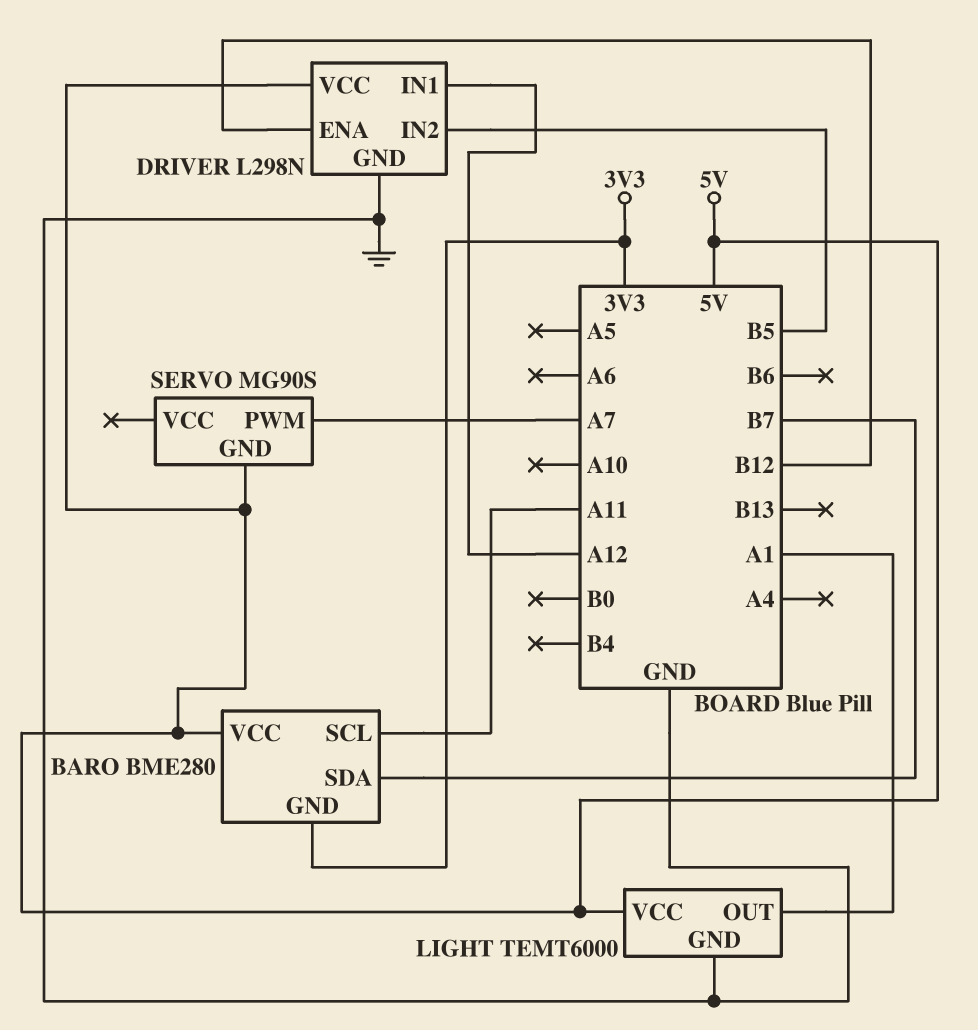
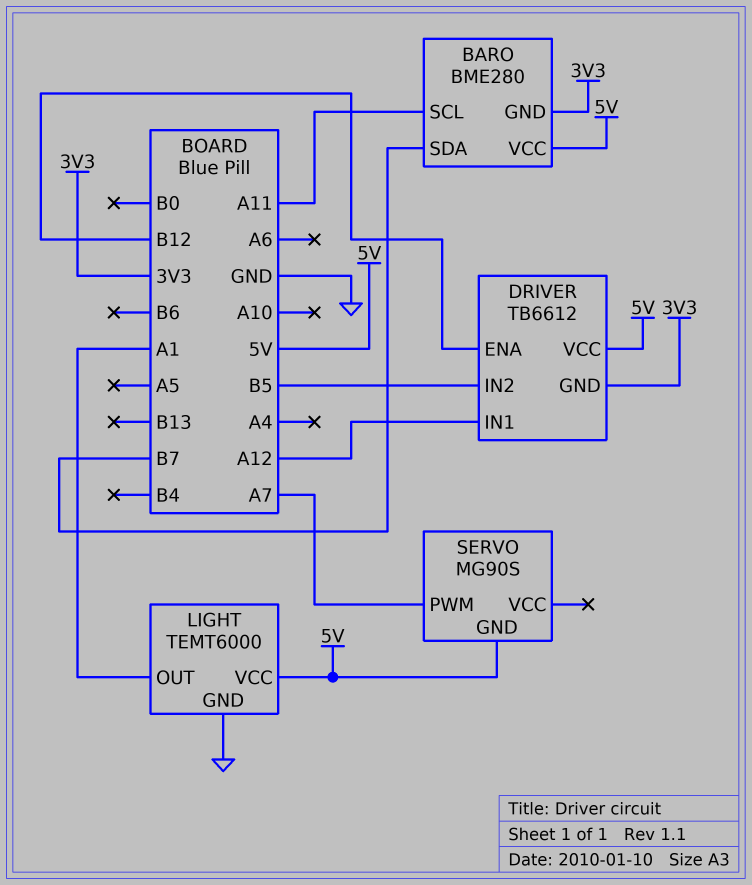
DRIVER: L298N -> TB6612
DRIVER pin GND: GND -> 3V3

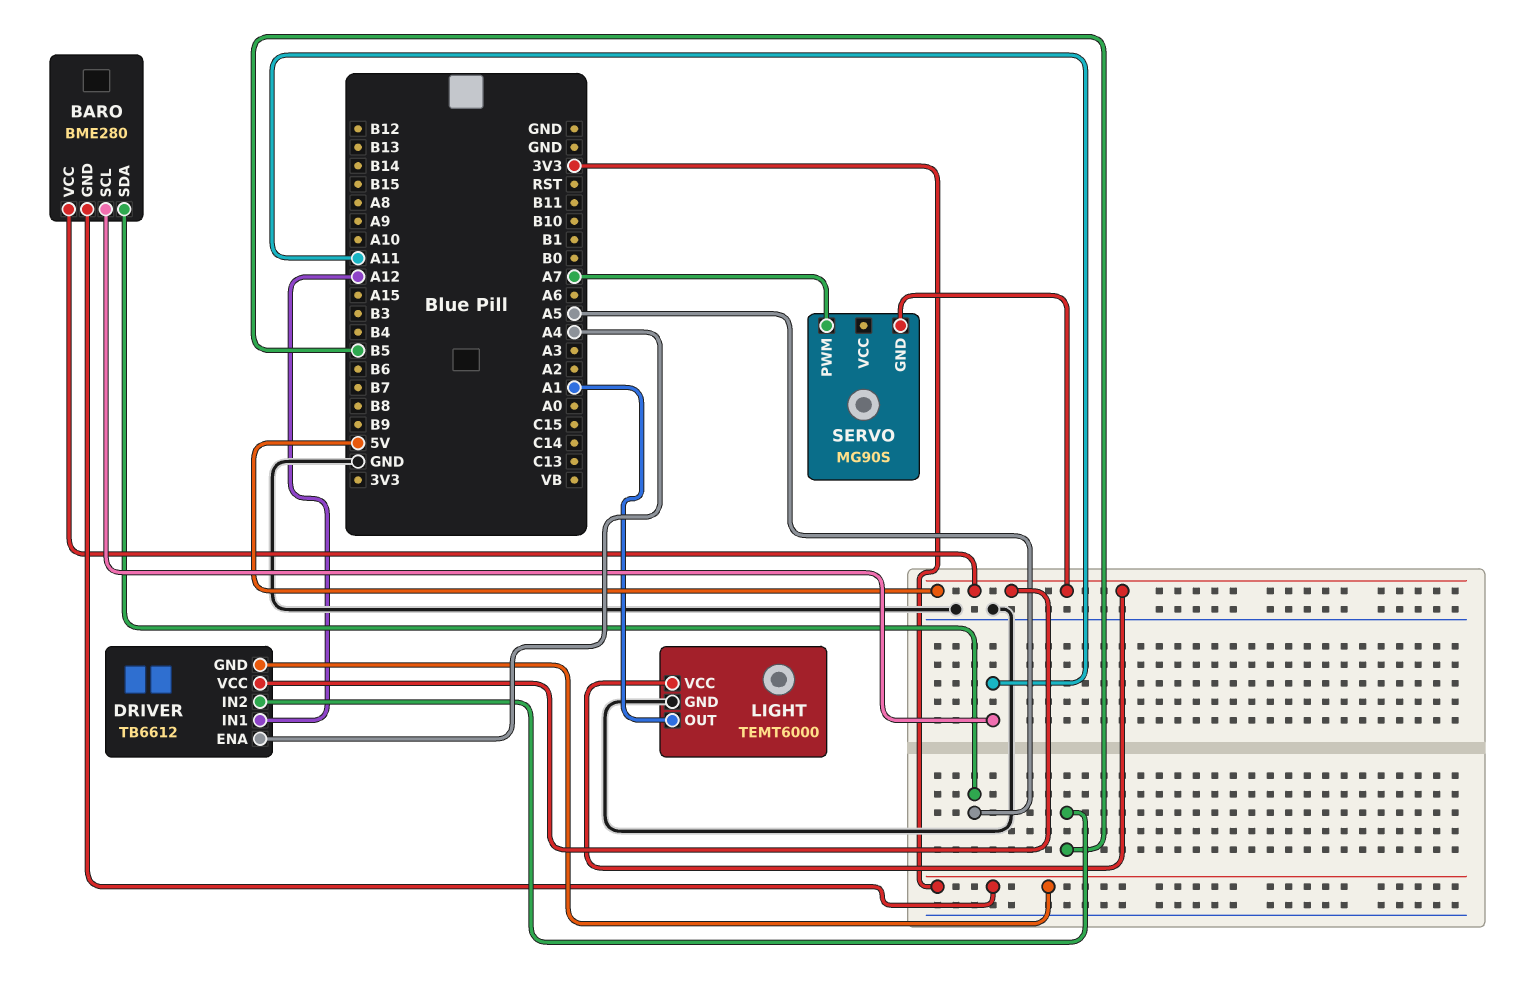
BARO pin SDA: B7 -> A5
DRIVER pin ENA: B12 -> A4

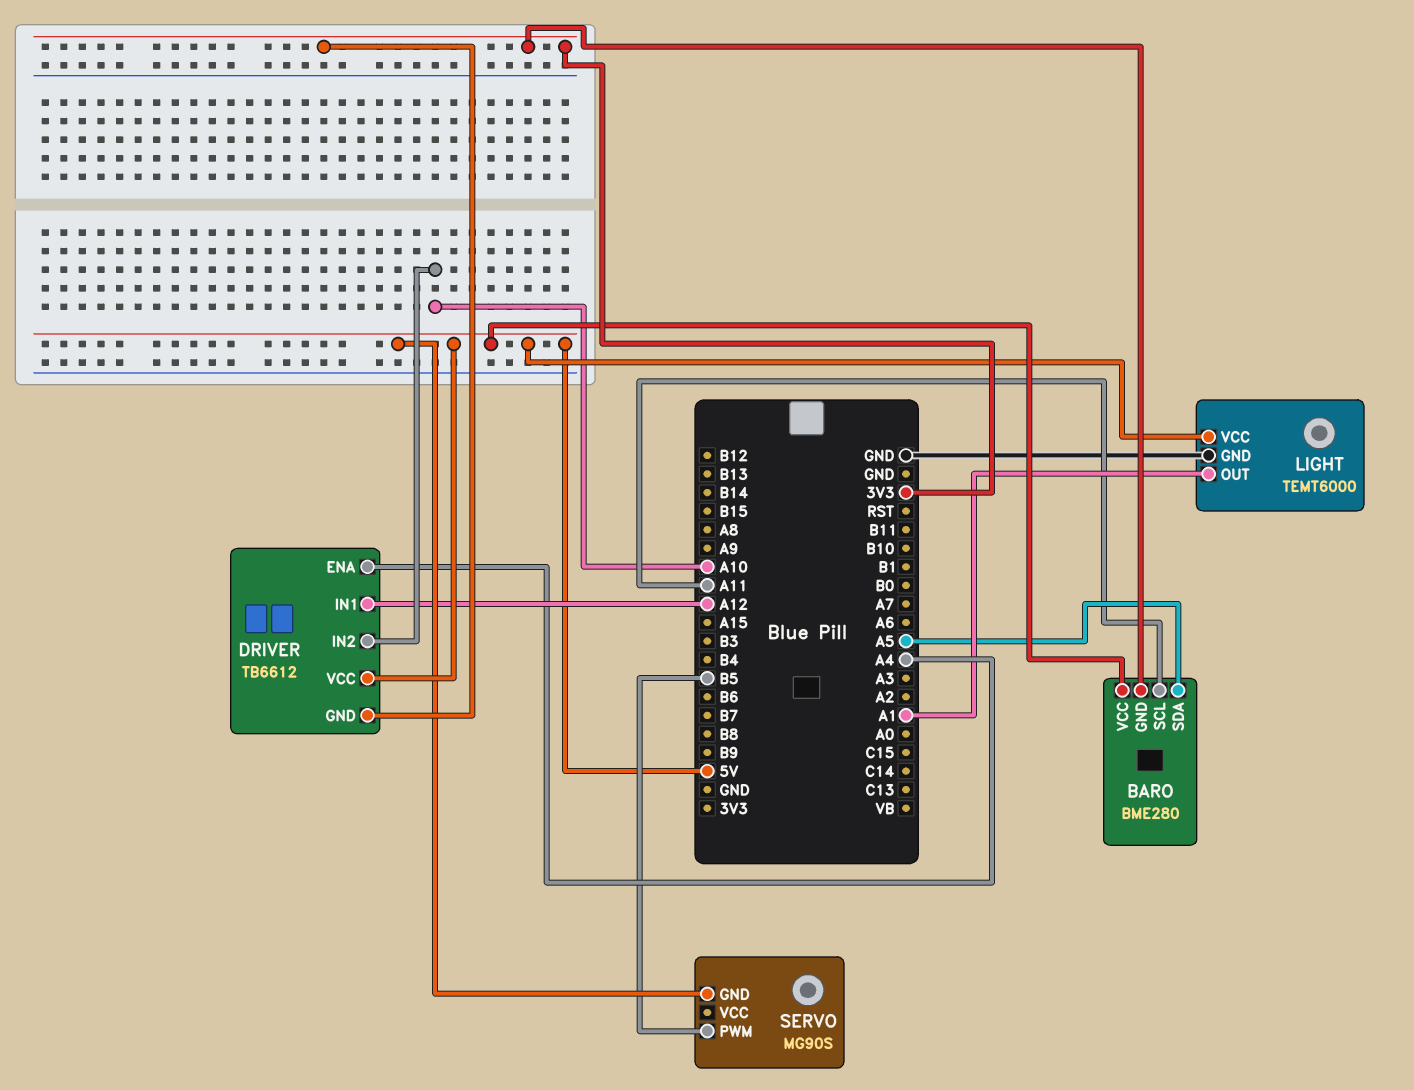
DRIVER pin IN2: B5 -> A10
SERVO pin PWM: A7 -> B5

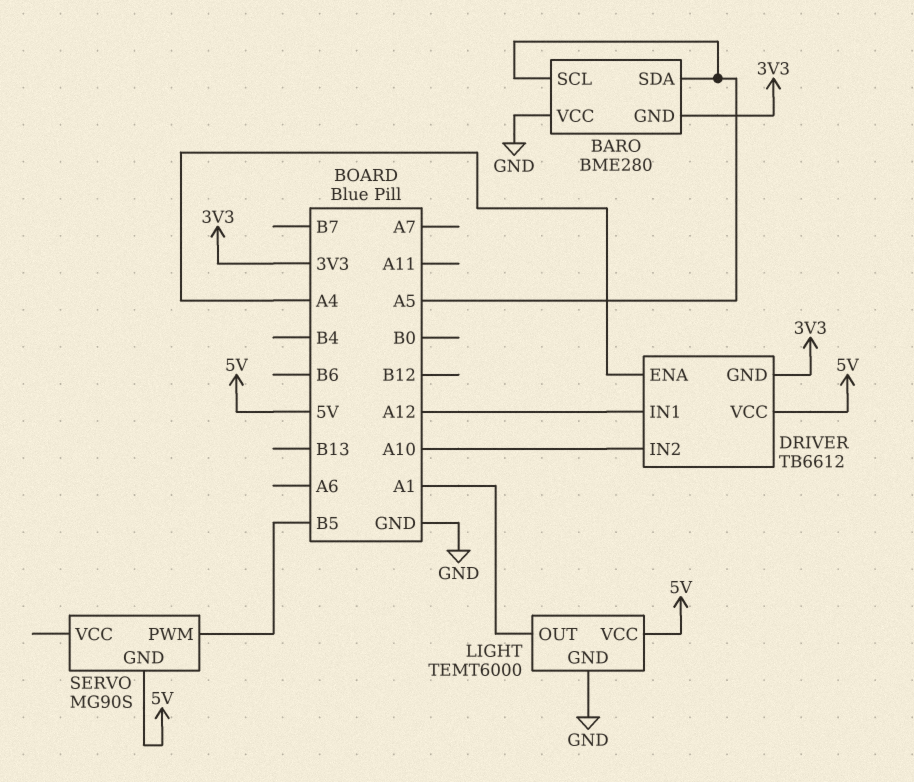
BARO pin SCL: A11 -> A5
BARO pin VCC: 5V -> GND

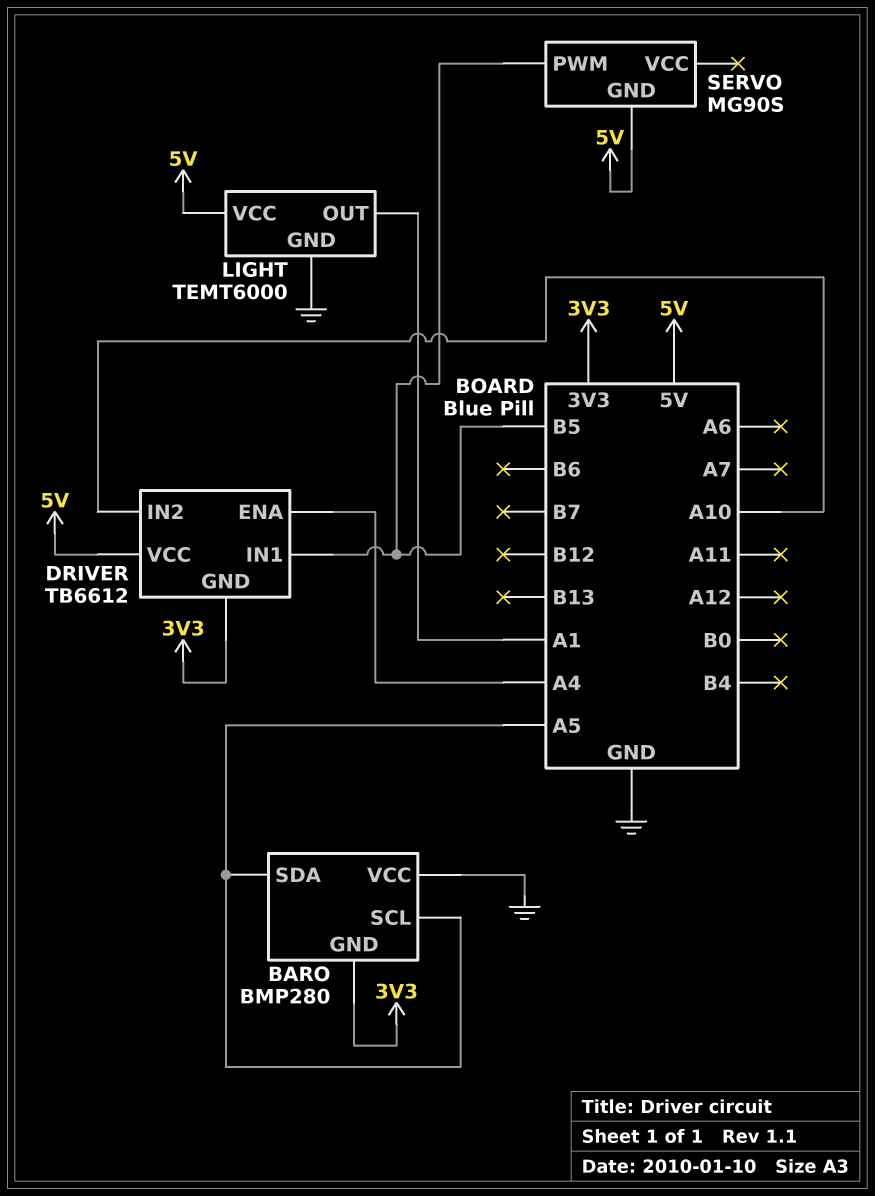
BARO: BME280 -> BMP280
DRIVER pin IN1: A12 -> B5

